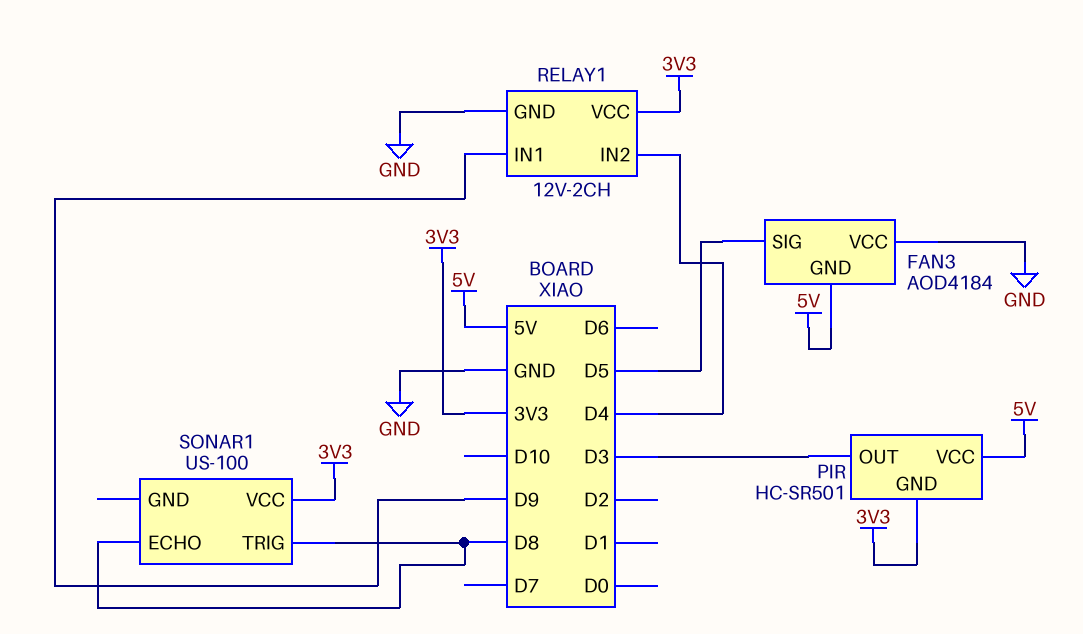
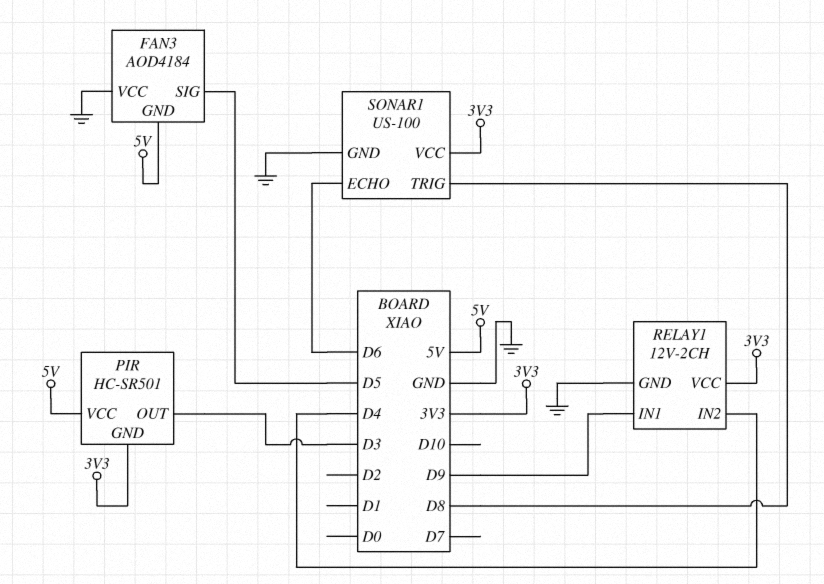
SONAR1 pin ECHO: D8 -> D6
SONAR1 pin GND: none -> GND

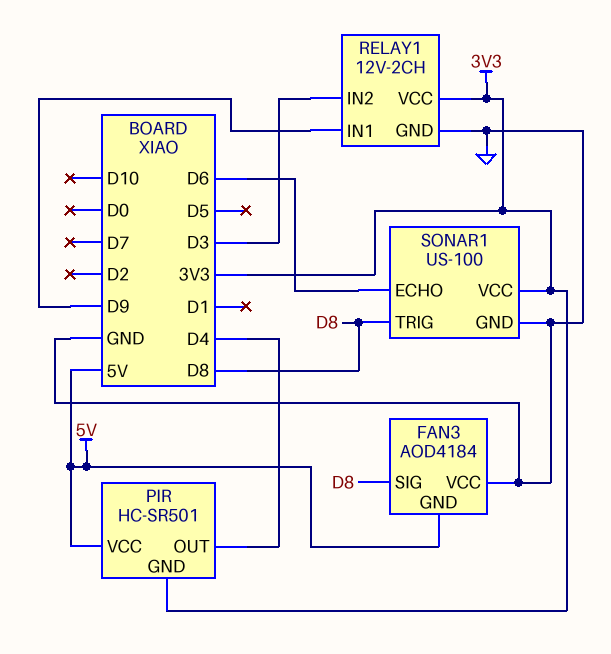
FAN3 pin SIG: D5 -> D8
PIR pin OUT: D3 -> D4
RELAY1 pin IN2: D4 -> D3

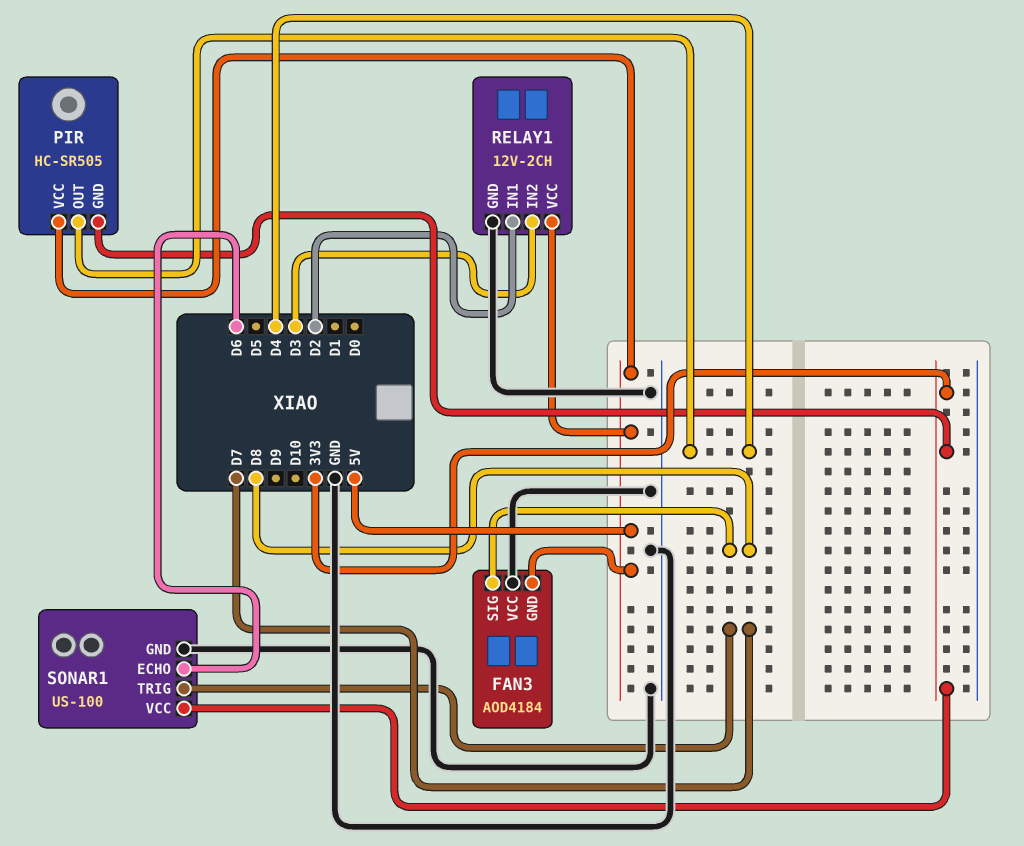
PIR: HC-SR501 -> HC-SR505
RELAY1 pin IN1: D9 -> D2
RELAY1 pin VCC: 3V3 -> 5V
SONAR1 pin TRIG: D8 -> D7

